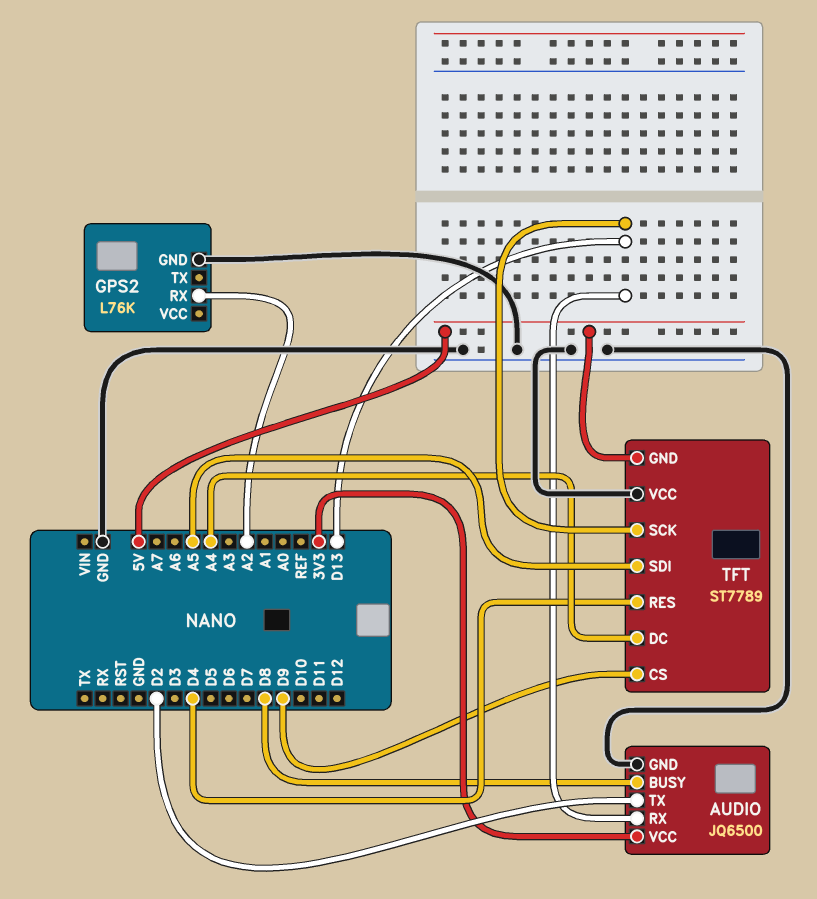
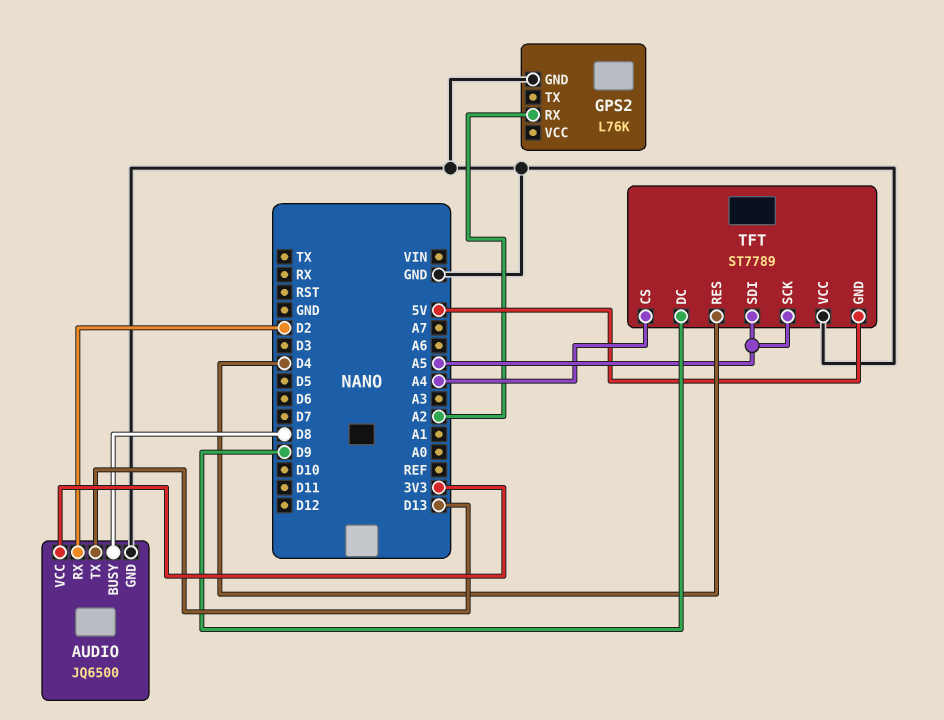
AUDIO pin RX: D13 -> D2
AUDIO pin TX: D2 -> D13
TFT pin CS: D9 -> A4
TFT pin DC: A4 -> D9
TFT pin SCK: D13 -> A5

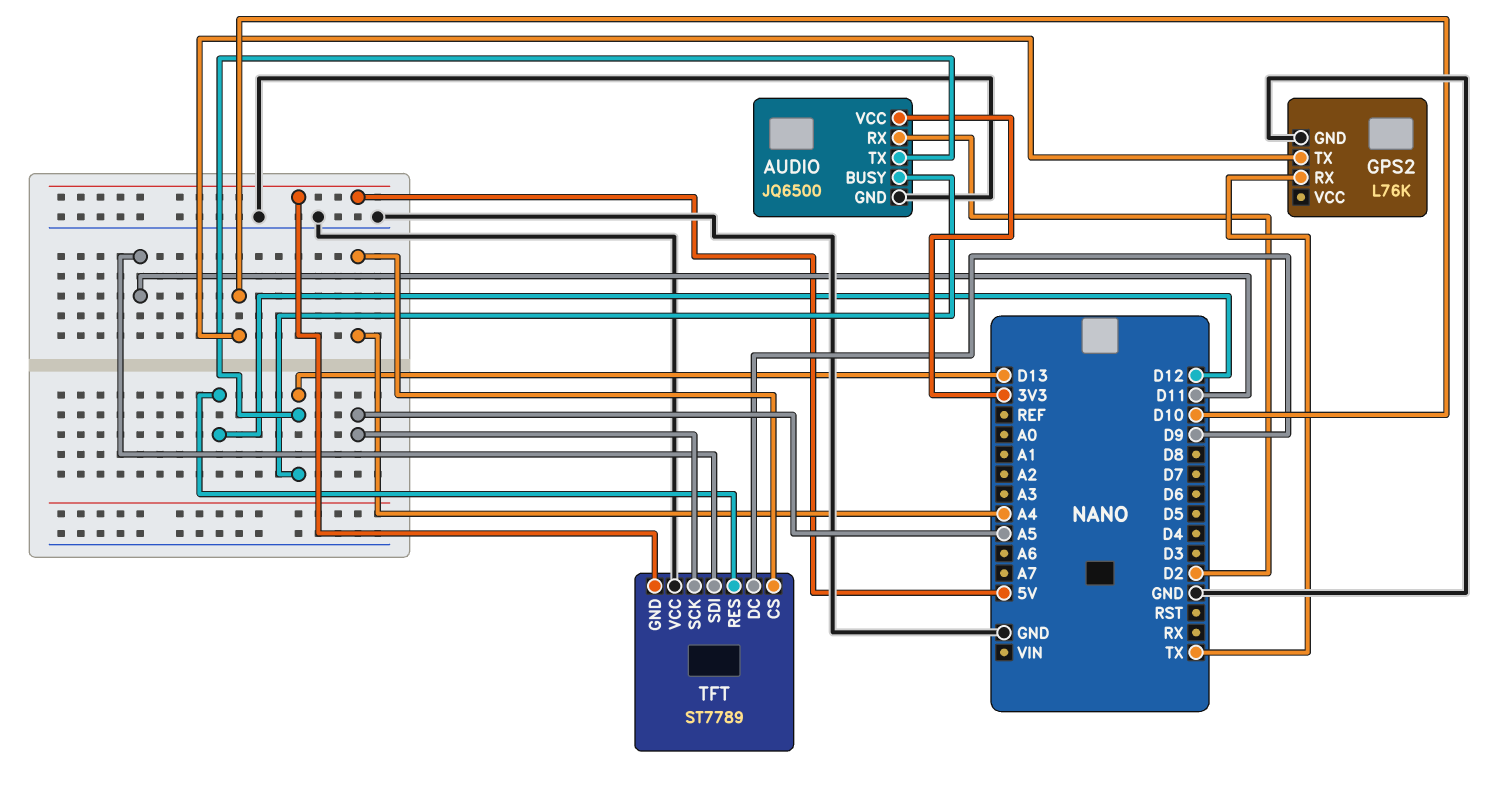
AUDIO pin BUSY: D8 -> D13
GPS2 pin RX: A2 -> TX
GPS2 pin TX: none -> D10
TFT pin RES: D4 -> D12
TFT pin SDI: A5 -> D11

